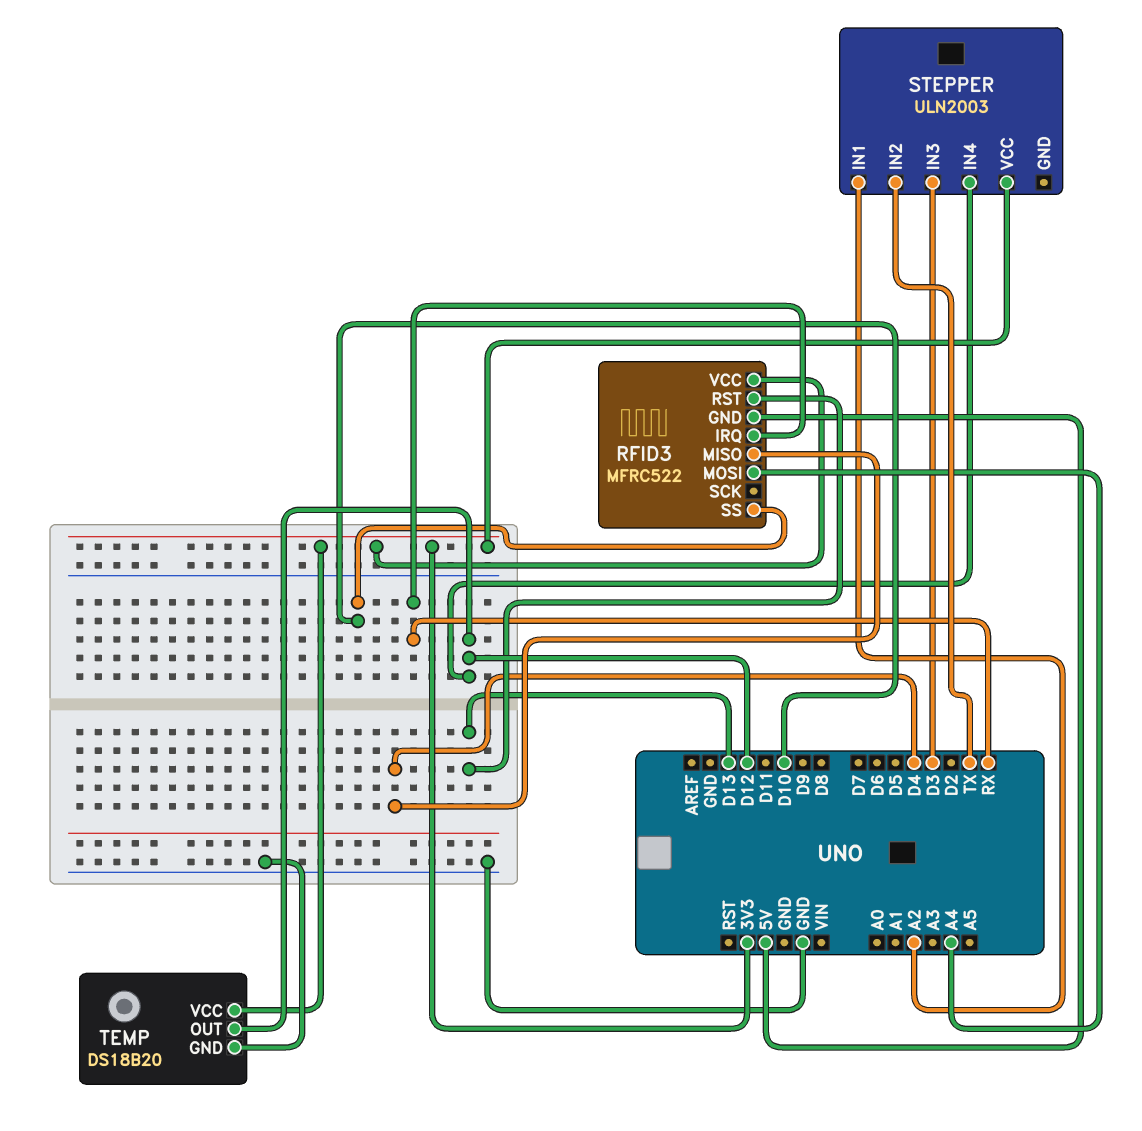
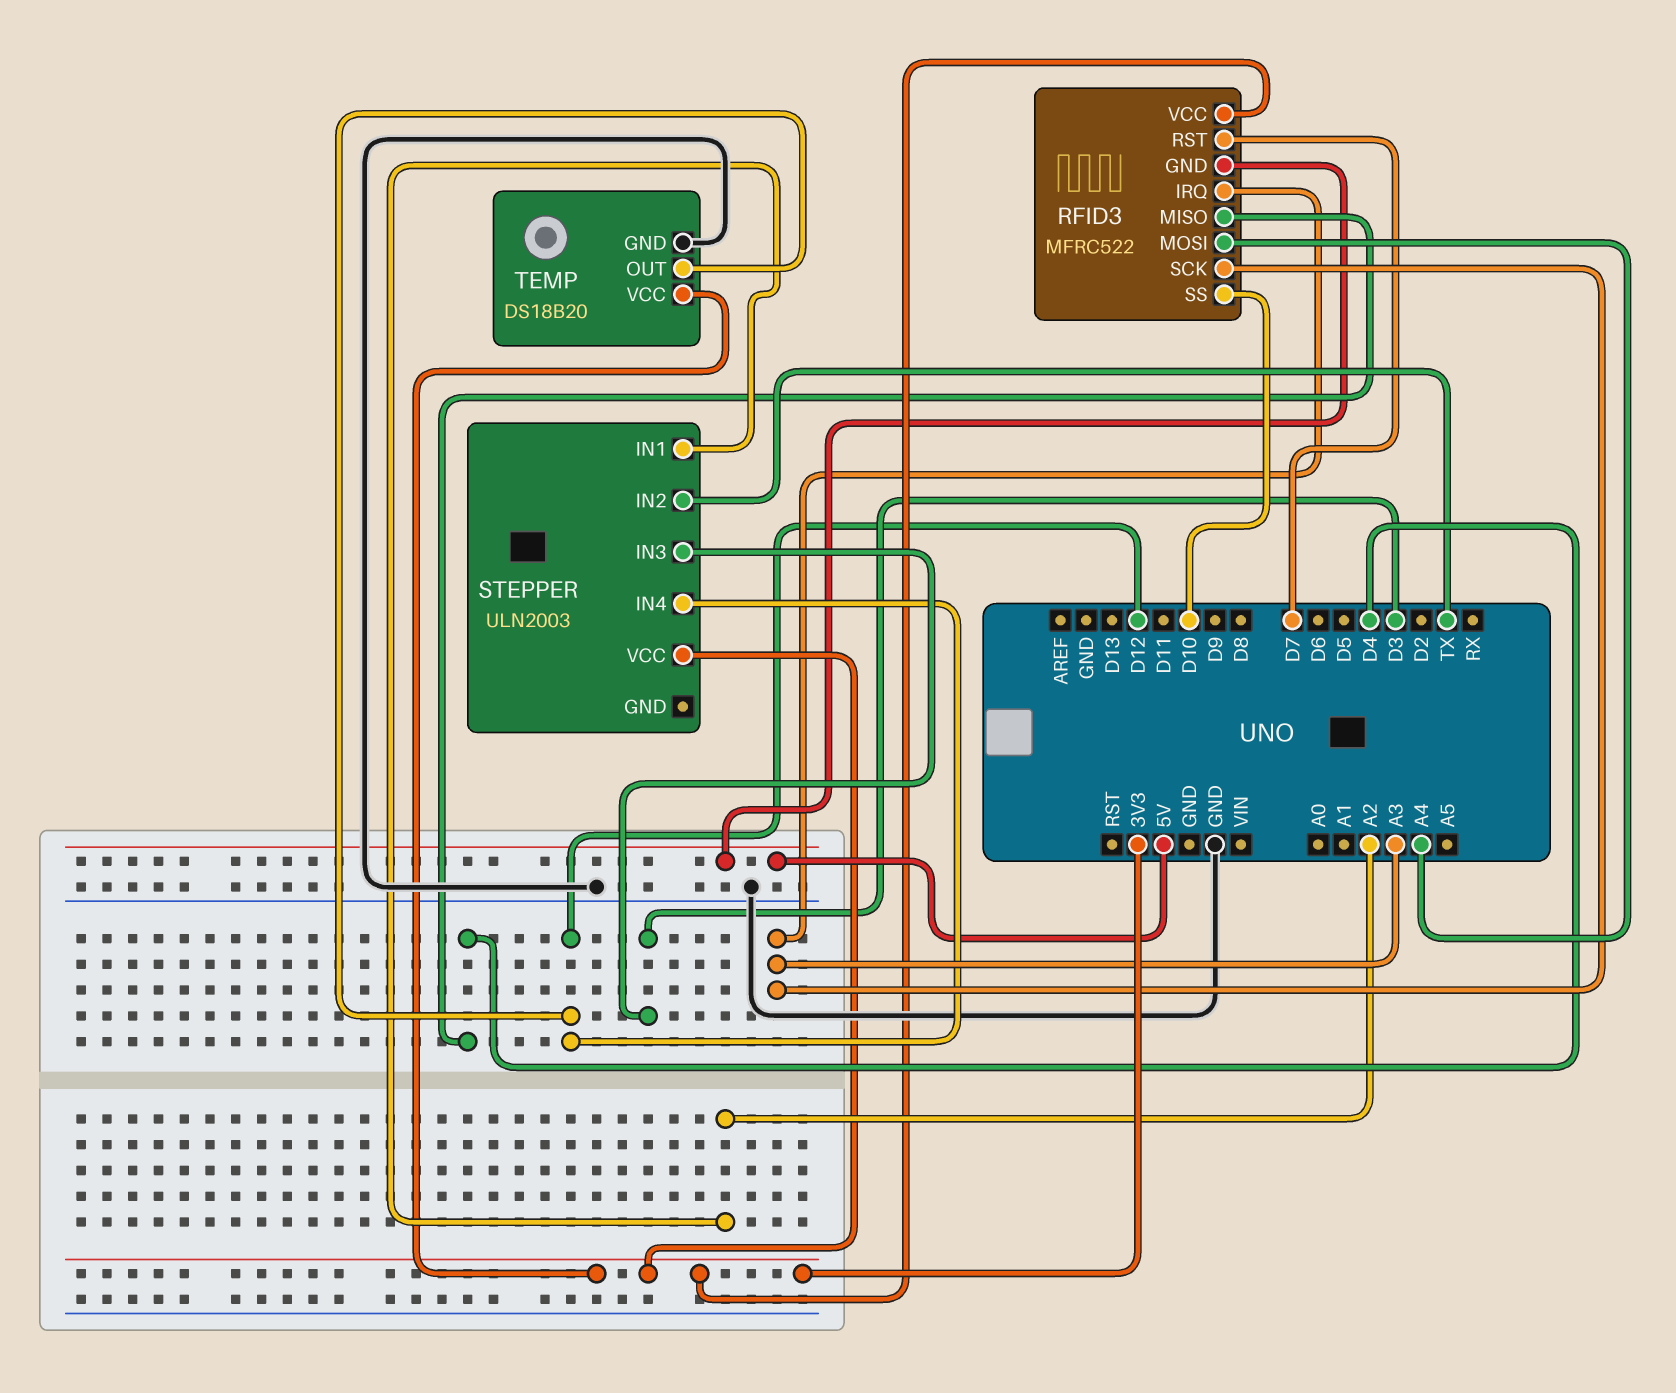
RFID3 pin IRQ: RX -> A3
RFID3 pin RST: D13 -> D7
RFID3 pin SCK: none -> A3

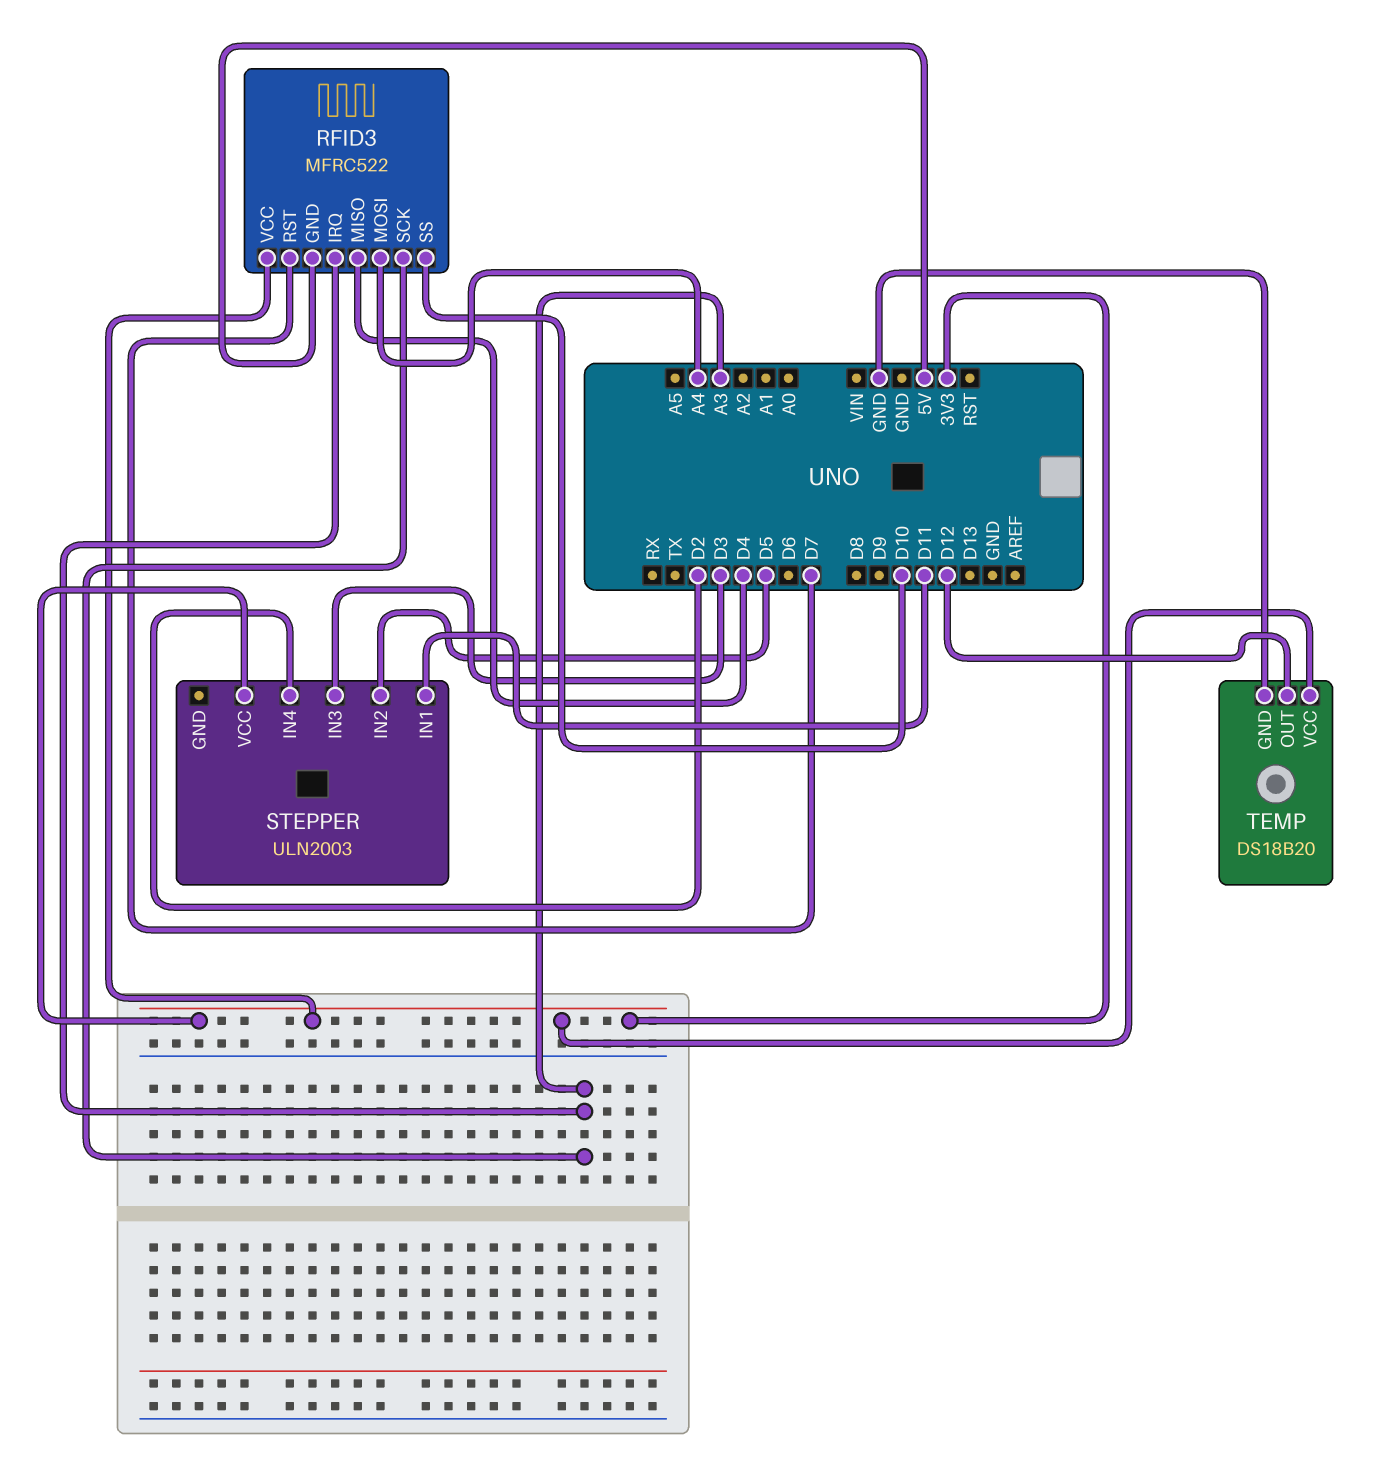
STEPPER pin IN1: A2 -> D11
STEPPER pin IN2: TX -> D5
STEPPER pin IN4: D12 -> D2

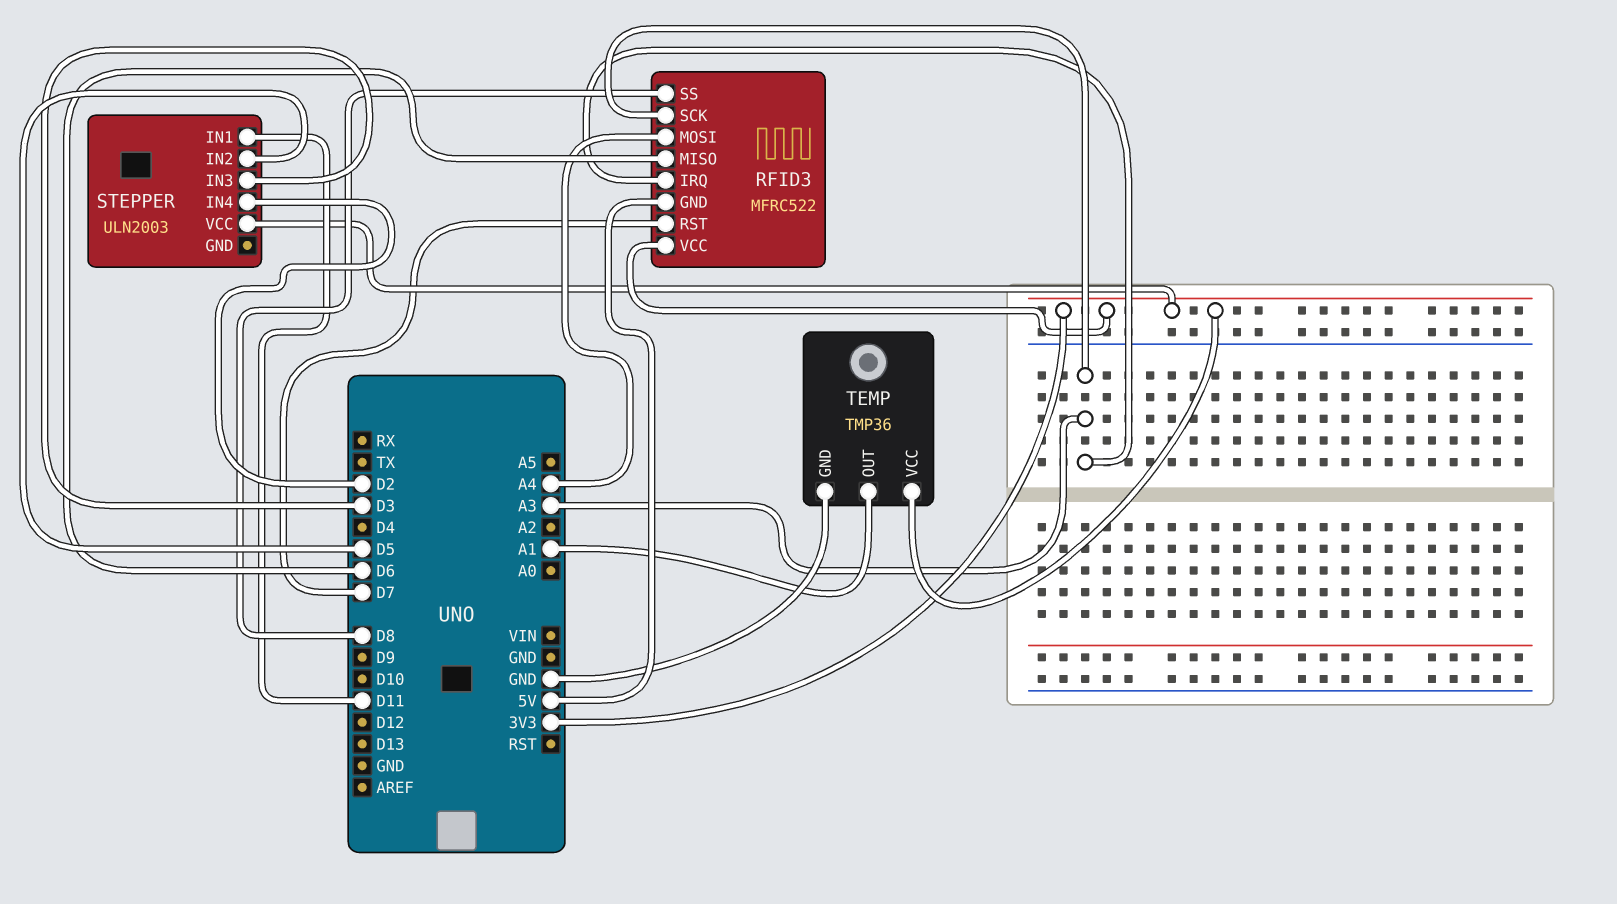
RFID3 pin MISO: D4 -> D6
RFID3 pin SS: D10 -> D8
TEMP: DS18B20 -> TMP36
TEMP pin OUT: D12 -> A1

